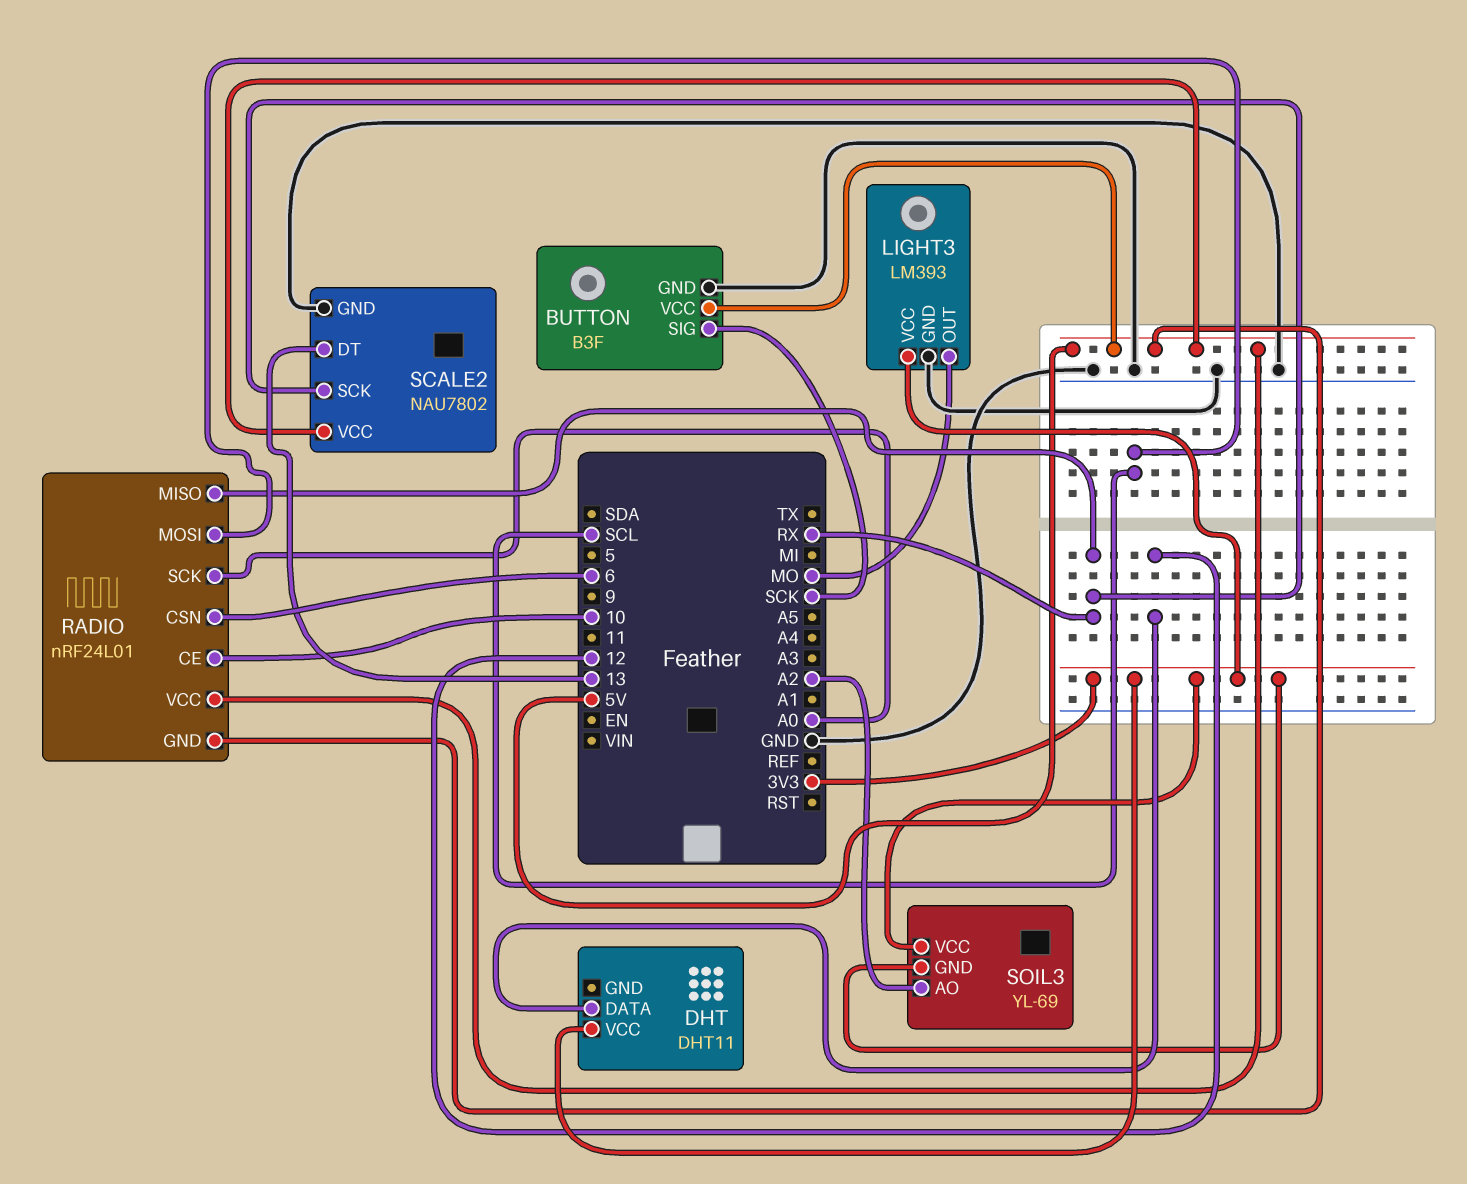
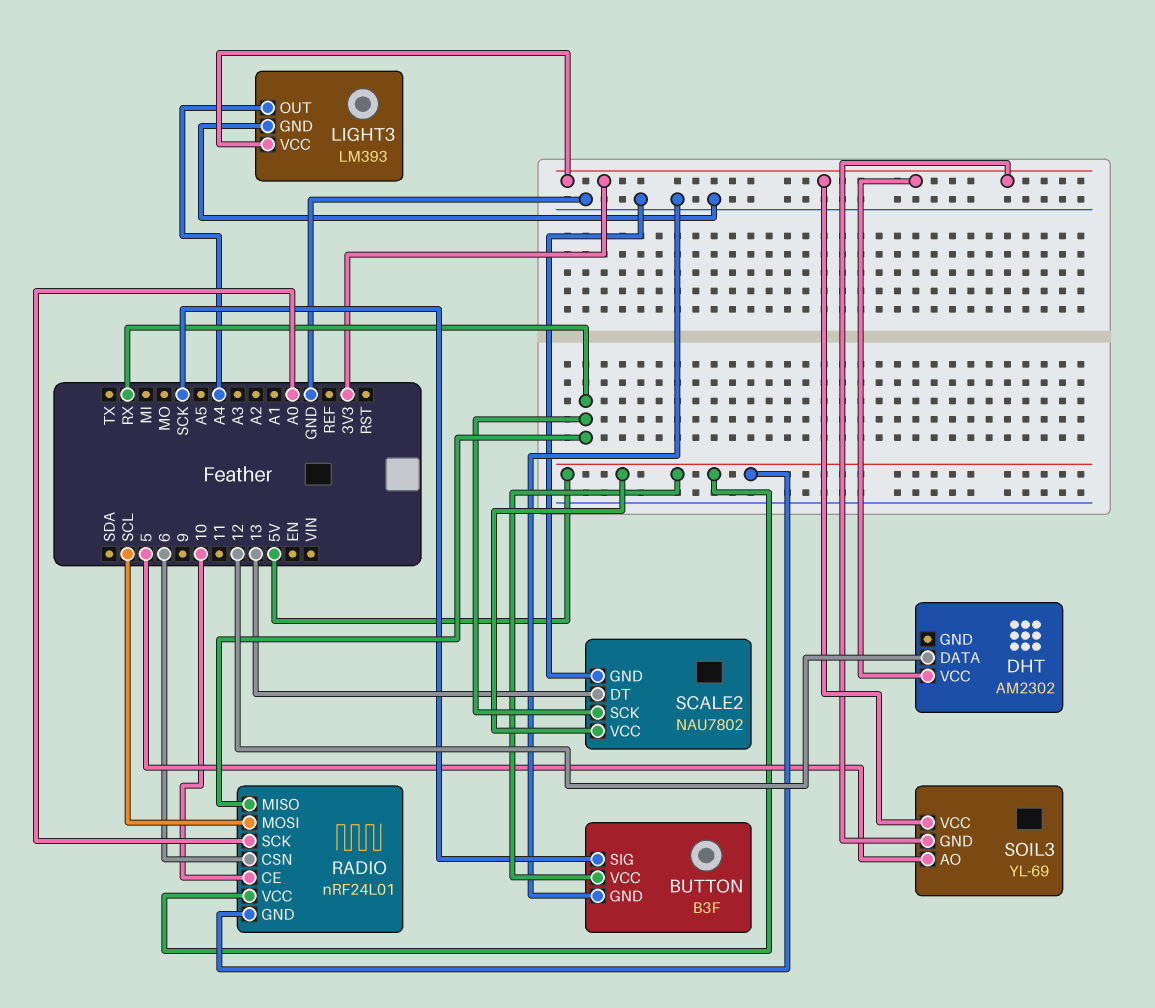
DHT: DHT11 -> AM2302
LIGHT3 pin OUT: MO -> A4
SOIL3 pin AO: A2 -> 5

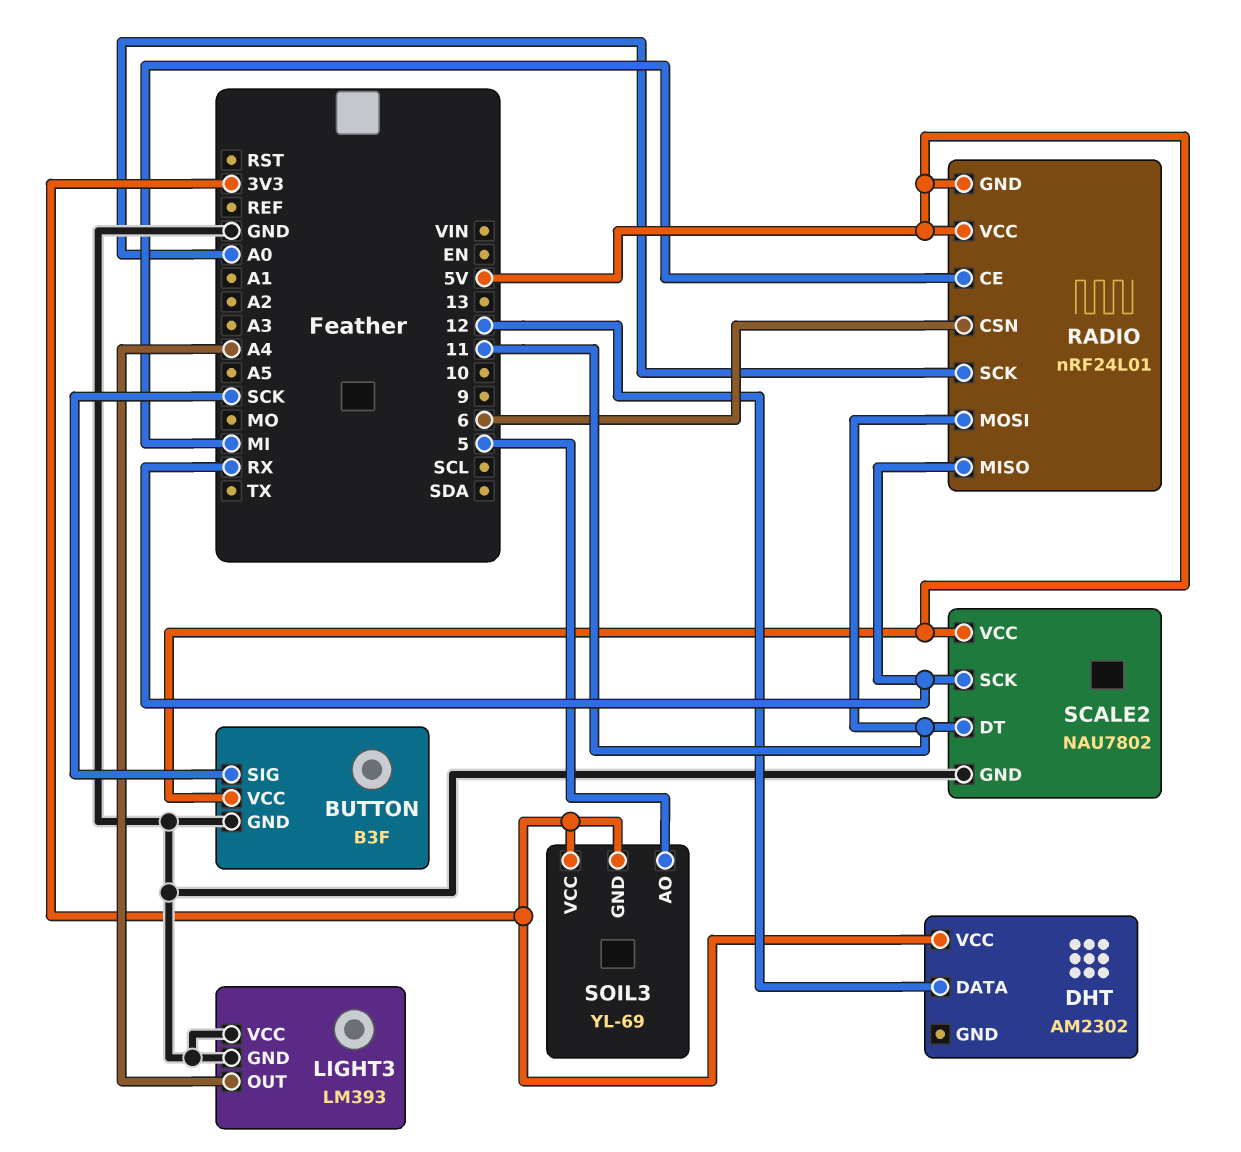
LIGHT3 pin VCC: 3V3 -> GND
RADIO pin CE: 10 -> MI
RADIO pin MOSI: SCL -> 11
SCALE2 pin DT: 13 -> 11

